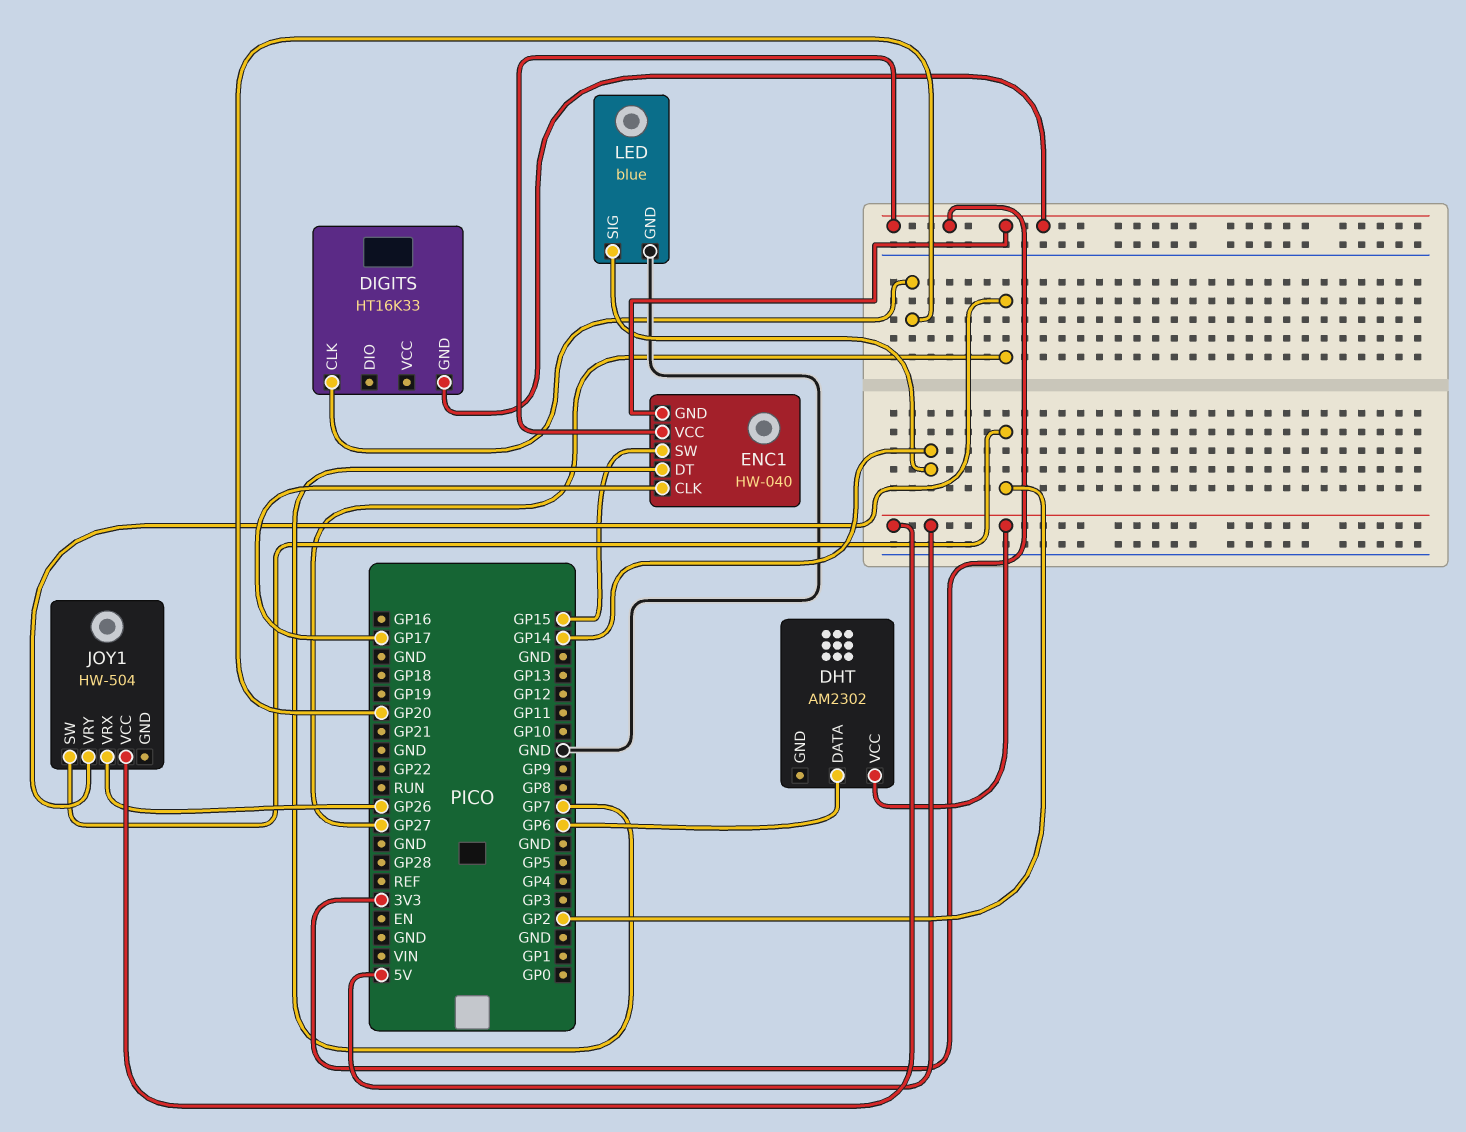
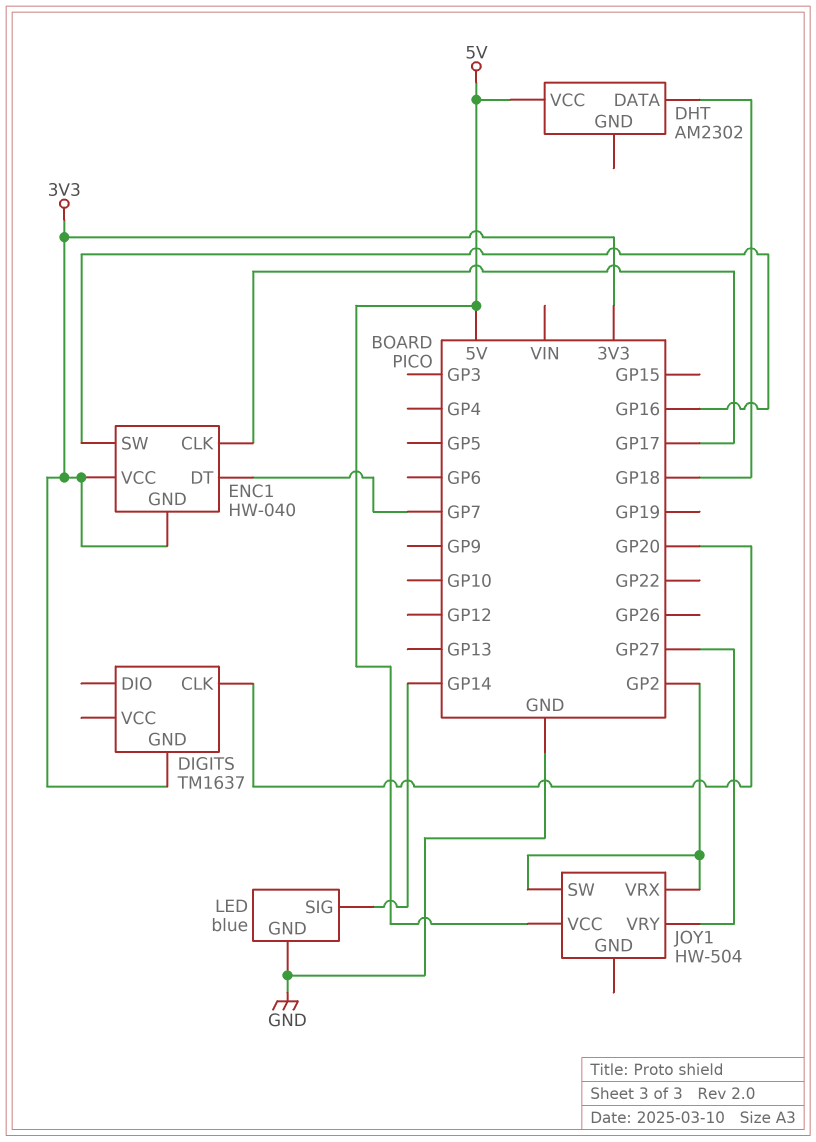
DHT pin DATA: GP6 -> GP18
DIGITS: HT16K33 -> TM1637
ENC1 pin SW: GP15 -> GP16
JOY1 pin VRX: GP26 -> GP2

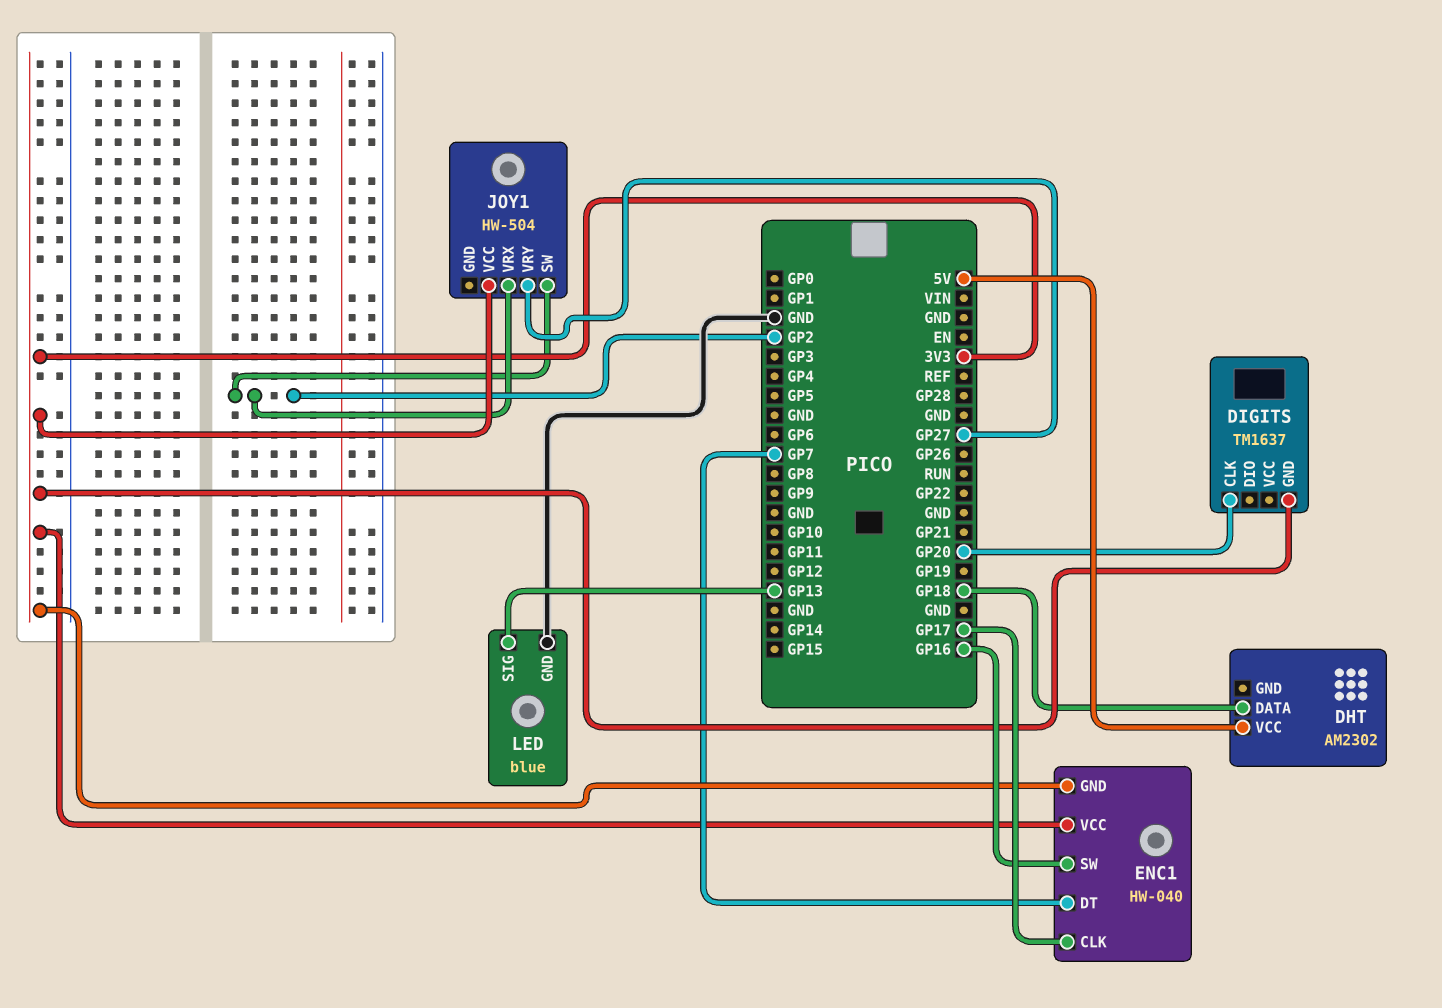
JOY1 pin VCC: 5V -> 3V3
LED pin SIG: GP14 -> GP13

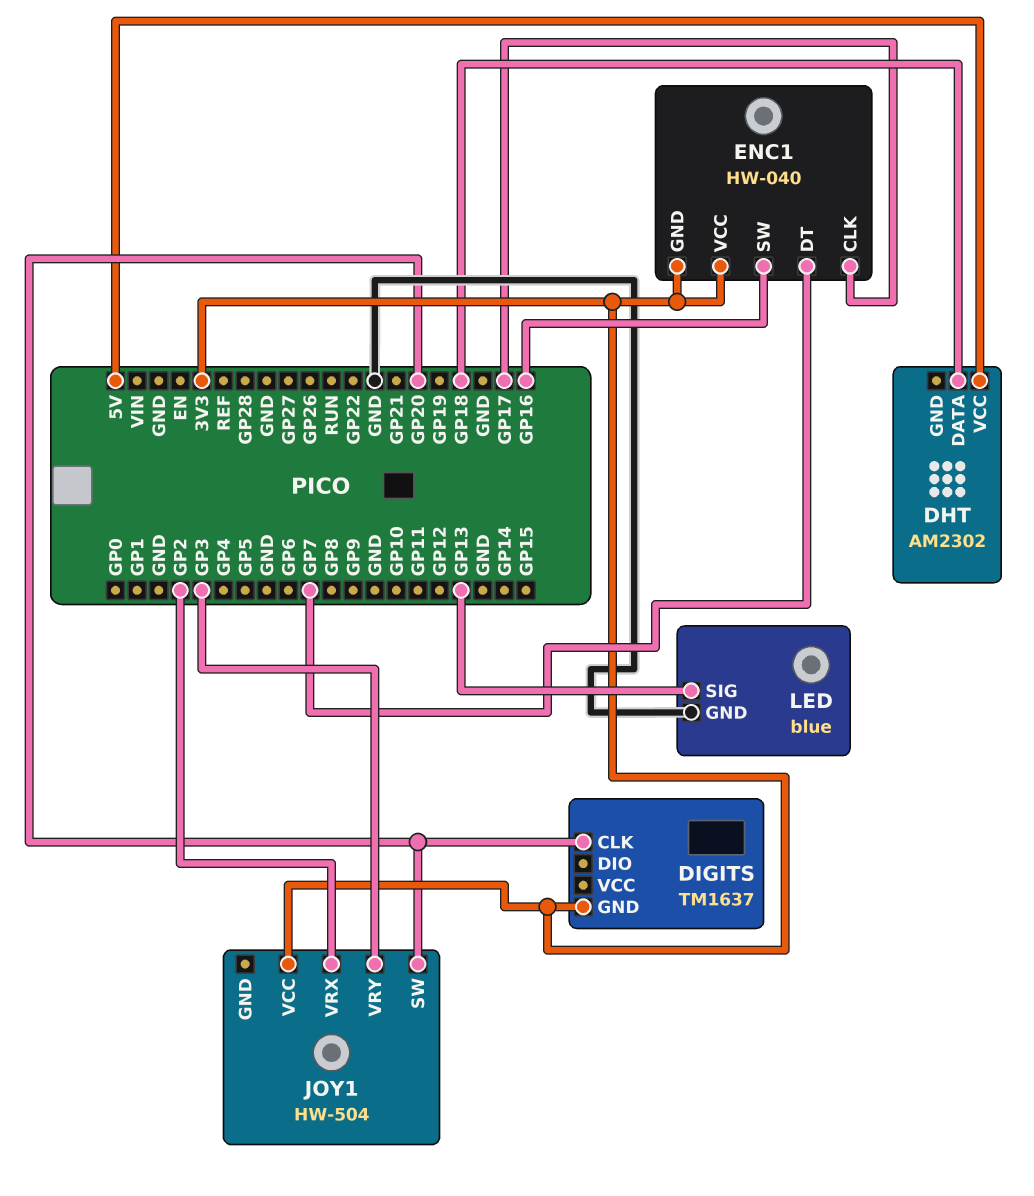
JOY1 pin SW: GP2 -> GP20
JOY1 pin VRY: GP27 -> GP3

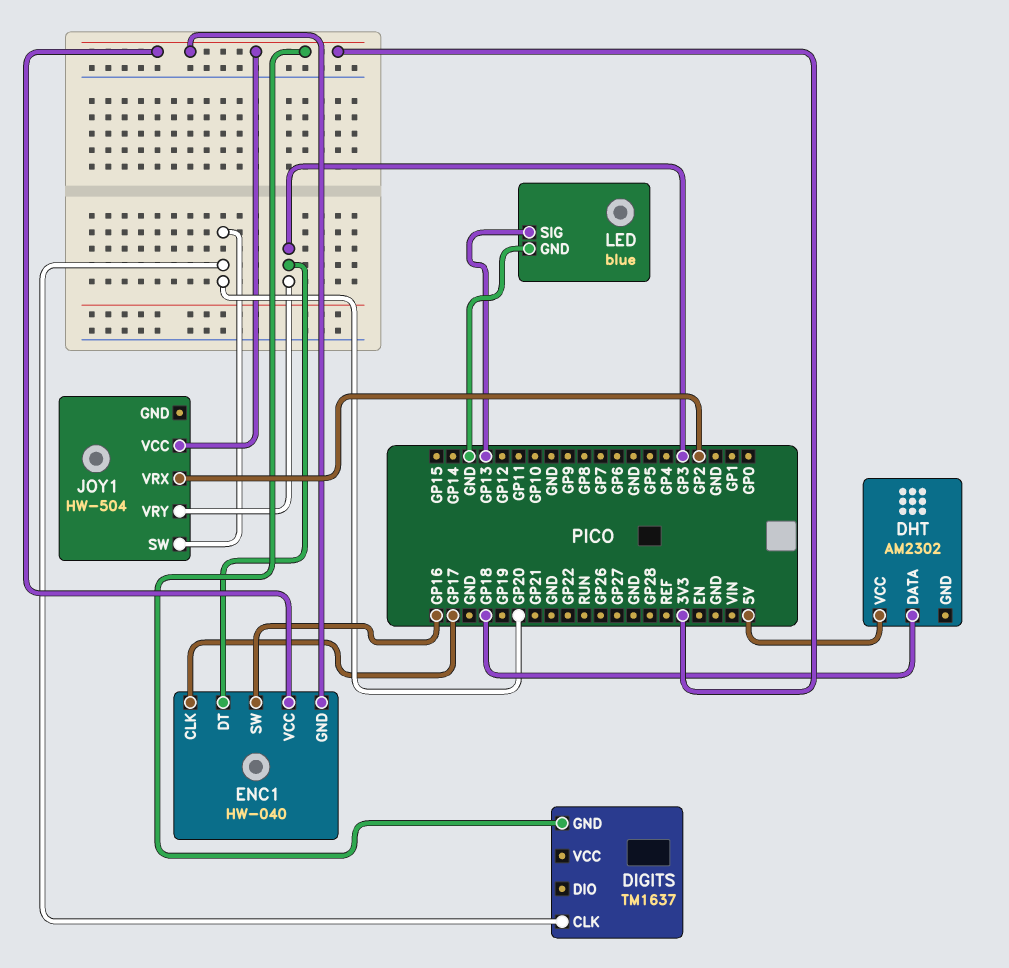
ENC1 pin DT: GP7 -> GP3

